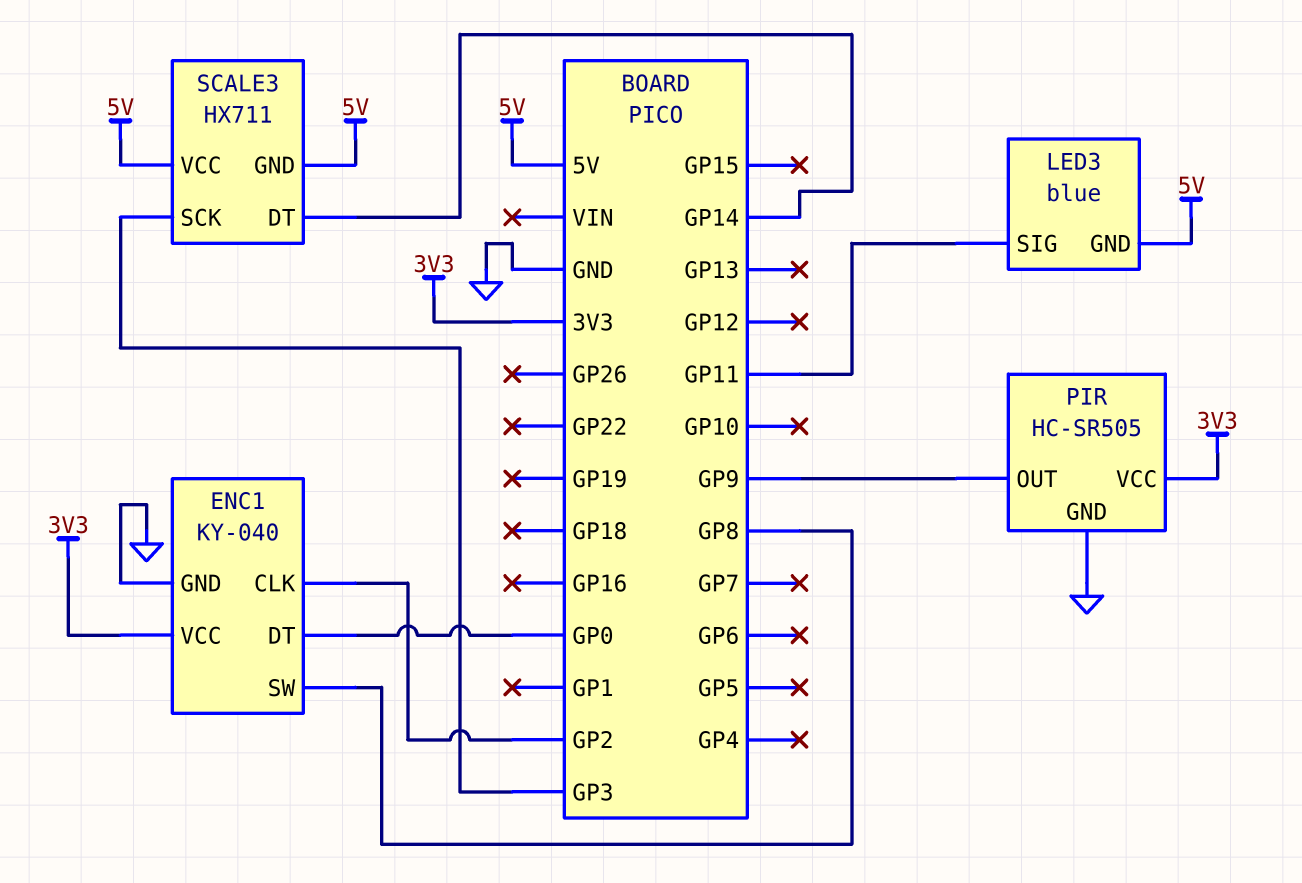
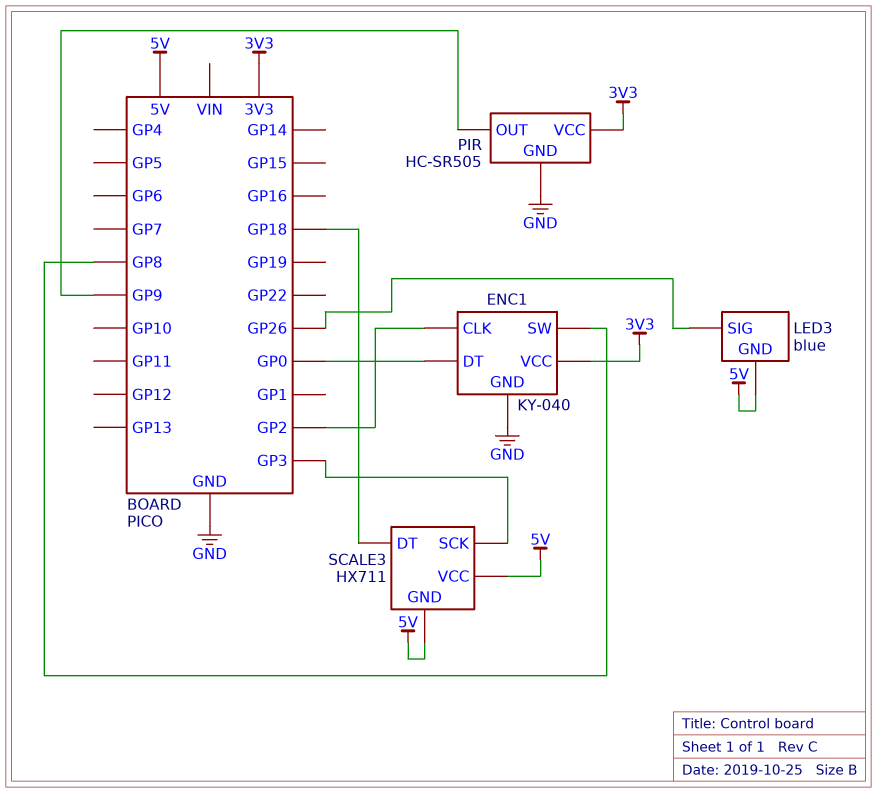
LED3 pin SIG: GP11 -> GP26
SCALE3 pin DT: GP14 -> GP18

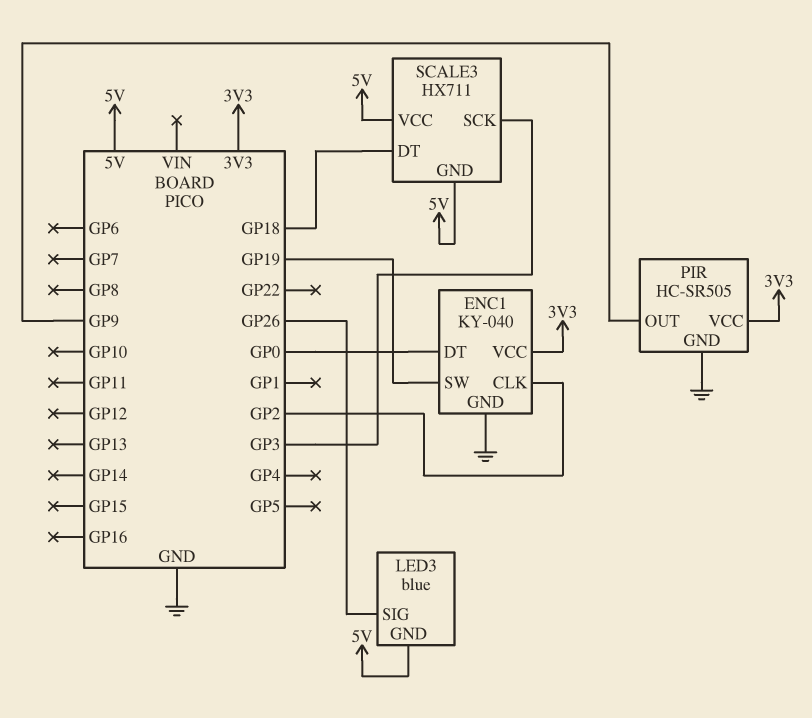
ENC1 pin SW: GP8 -> GP19

